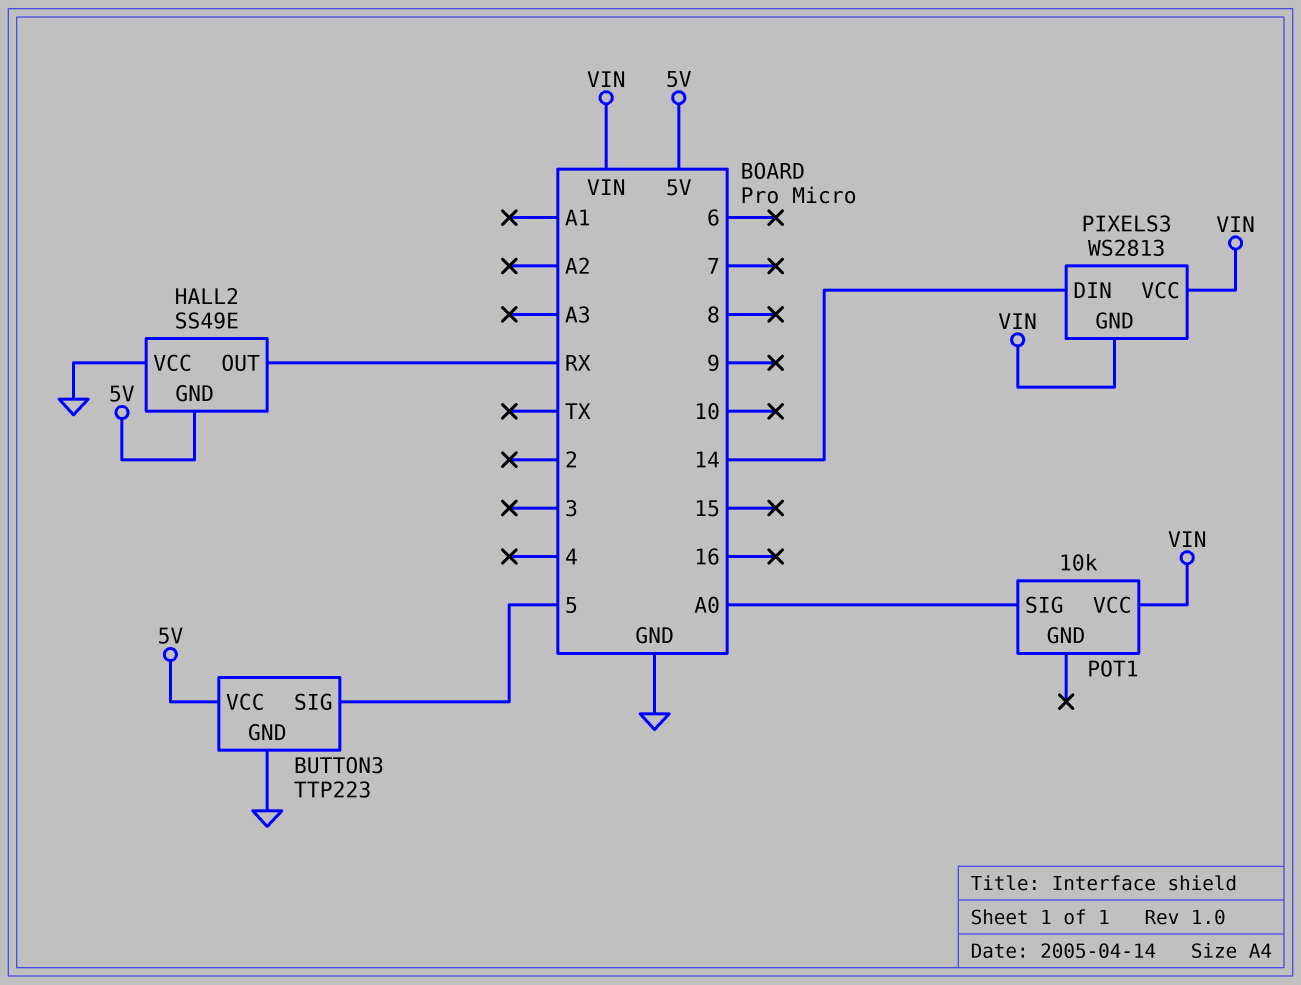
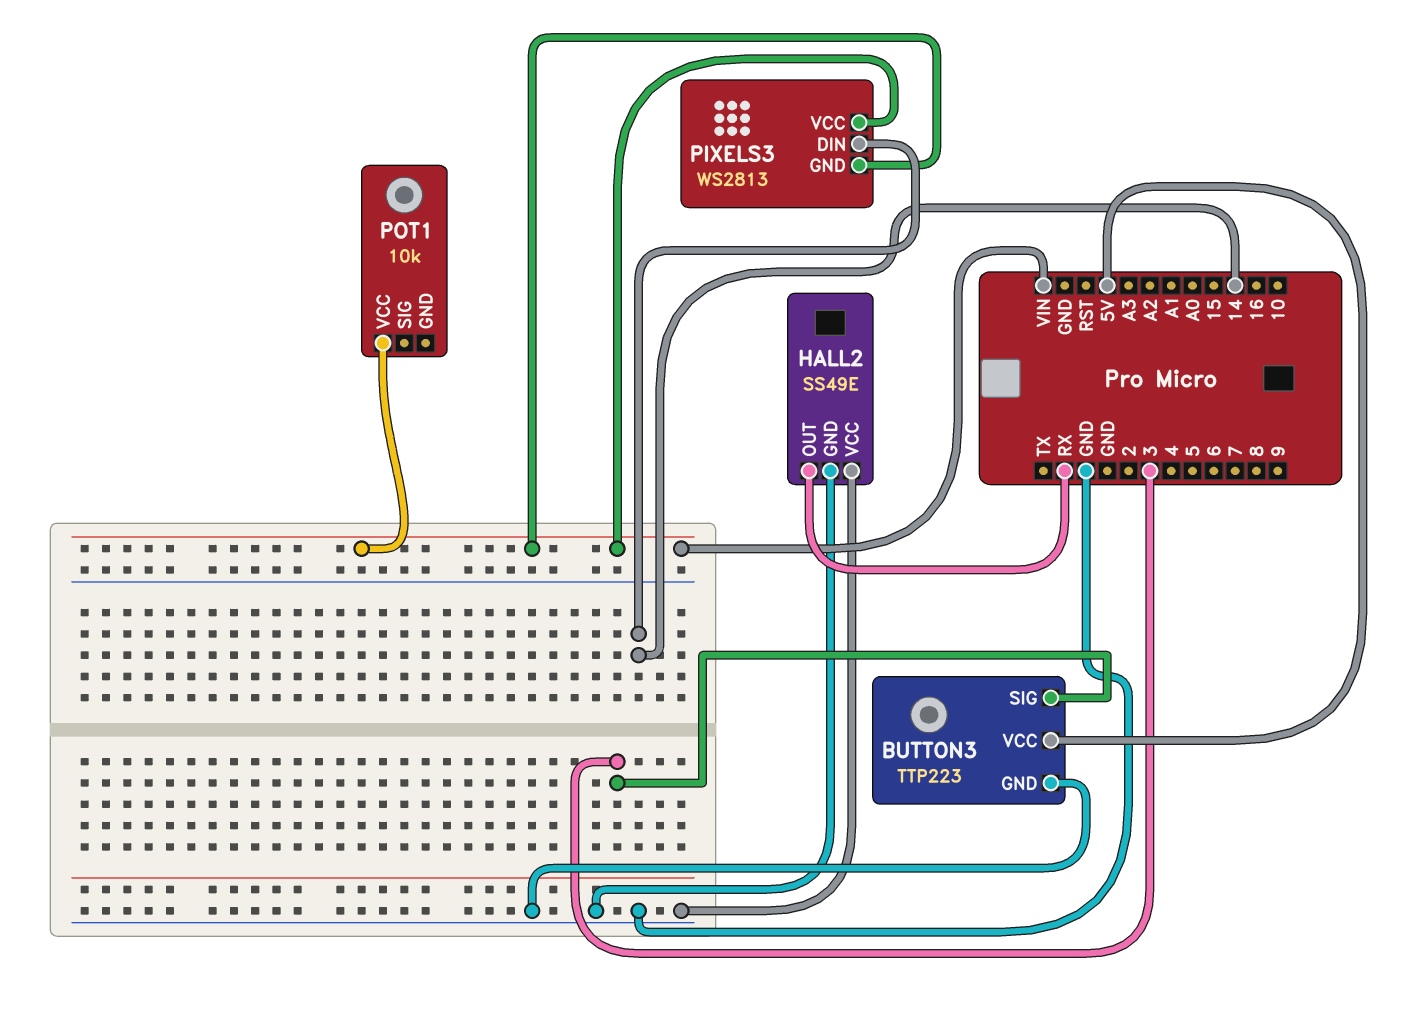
BUTTON3 pin SIG: 5 -> 3
HALL2 pin GND: 5V -> GND
POT1 pin SIG: A0 -> none

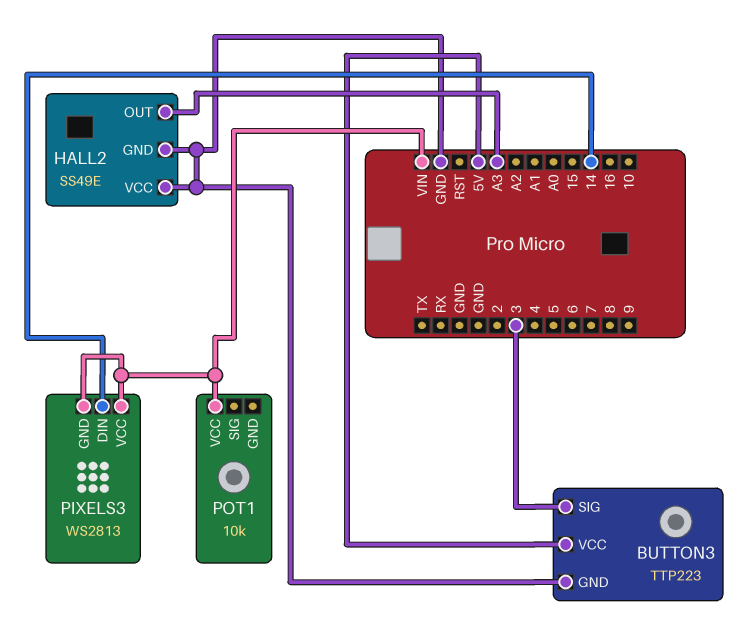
HALL2 pin OUT: RX -> A3

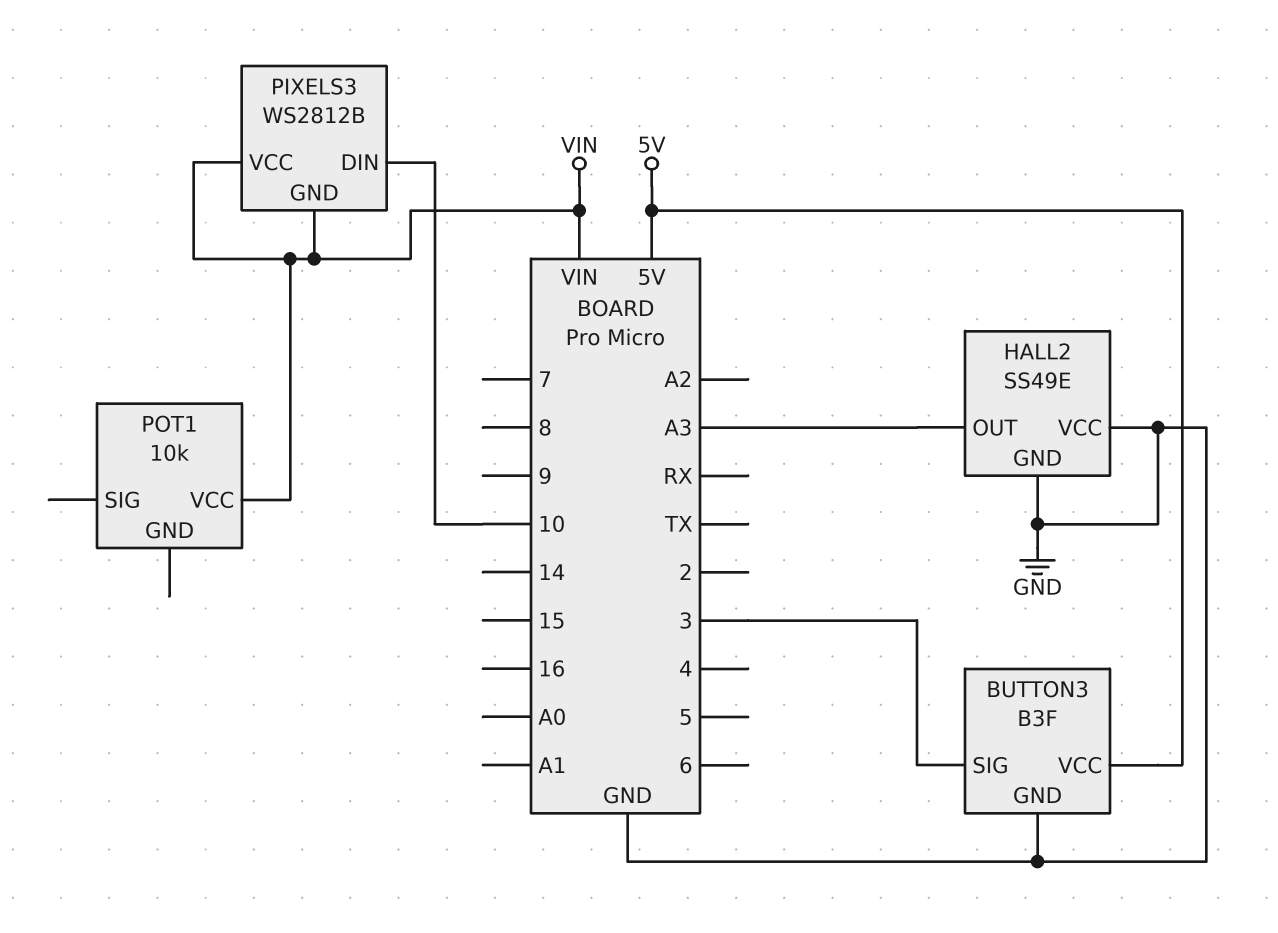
BUTTON3: TTP223 -> B3F
PIXELS3: WS2813 -> WS2812B
PIXELS3 pin DIN: 14 -> 10

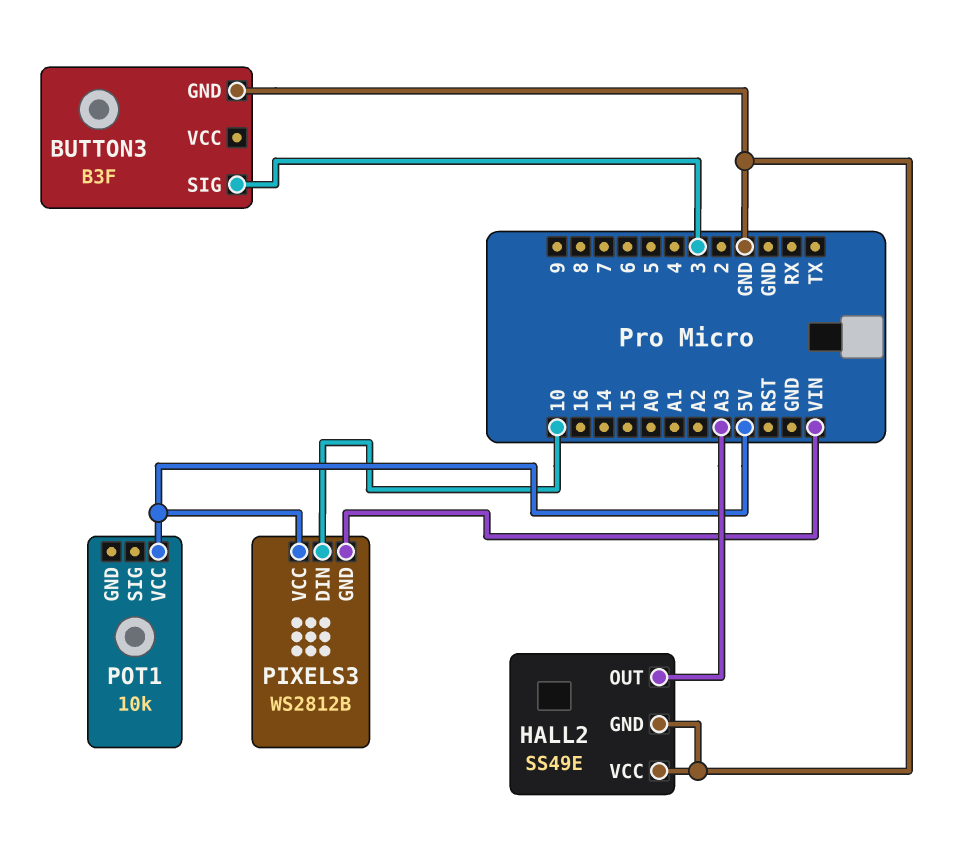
BUTTON3 pin VCC: 5V -> none
PIXELS3 pin VCC: VIN -> 5V
POT1 pin VCC: VIN -> 5V

